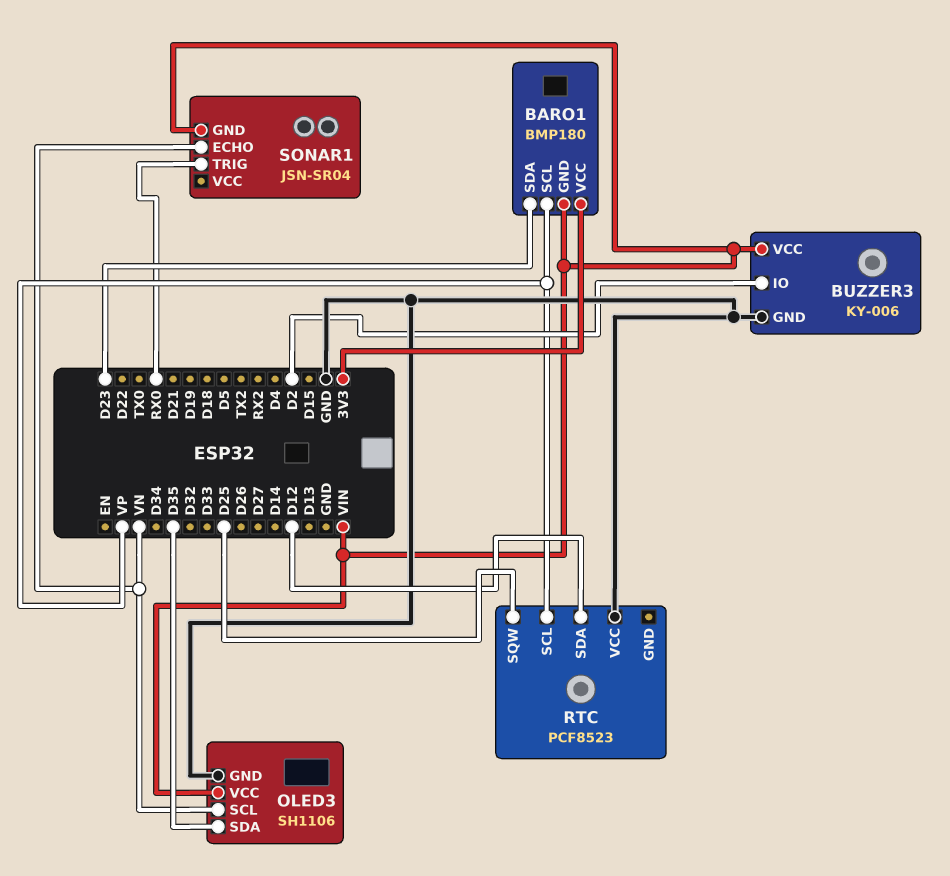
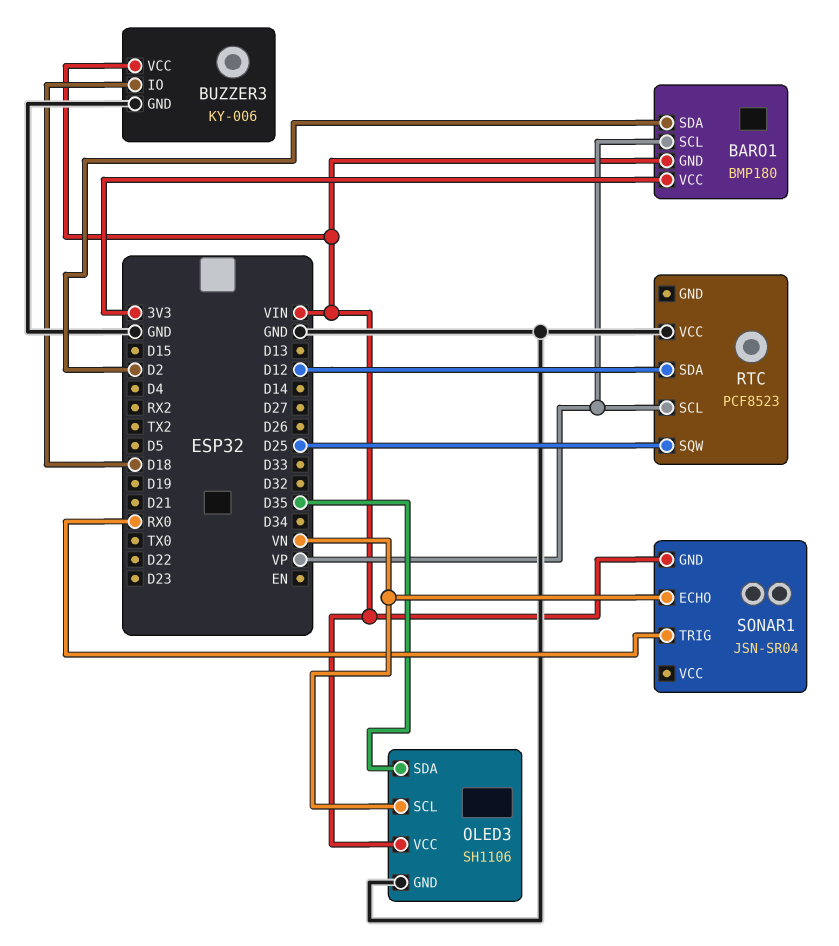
BARO1 pin SDA: D23 -> D2
BUZZER3 pin IO: D2 -> D18

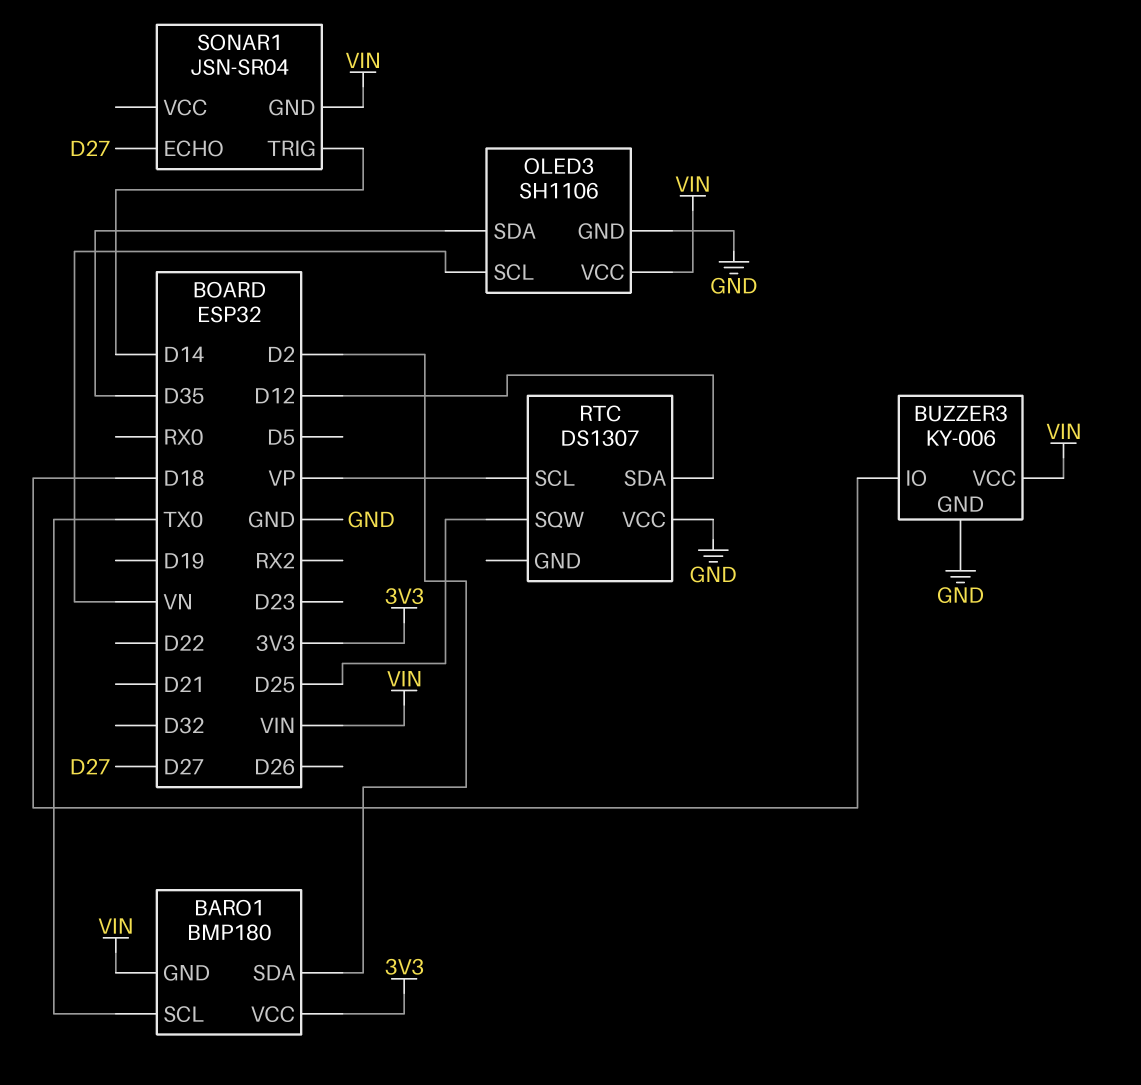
BARO1 pin SCL: VP -> TX0
RTC: PCF8523 -> DS1307
SONAR1 pin ECHO: VN -> D27
SONAR1 pin TRIG: RX0 -> D14

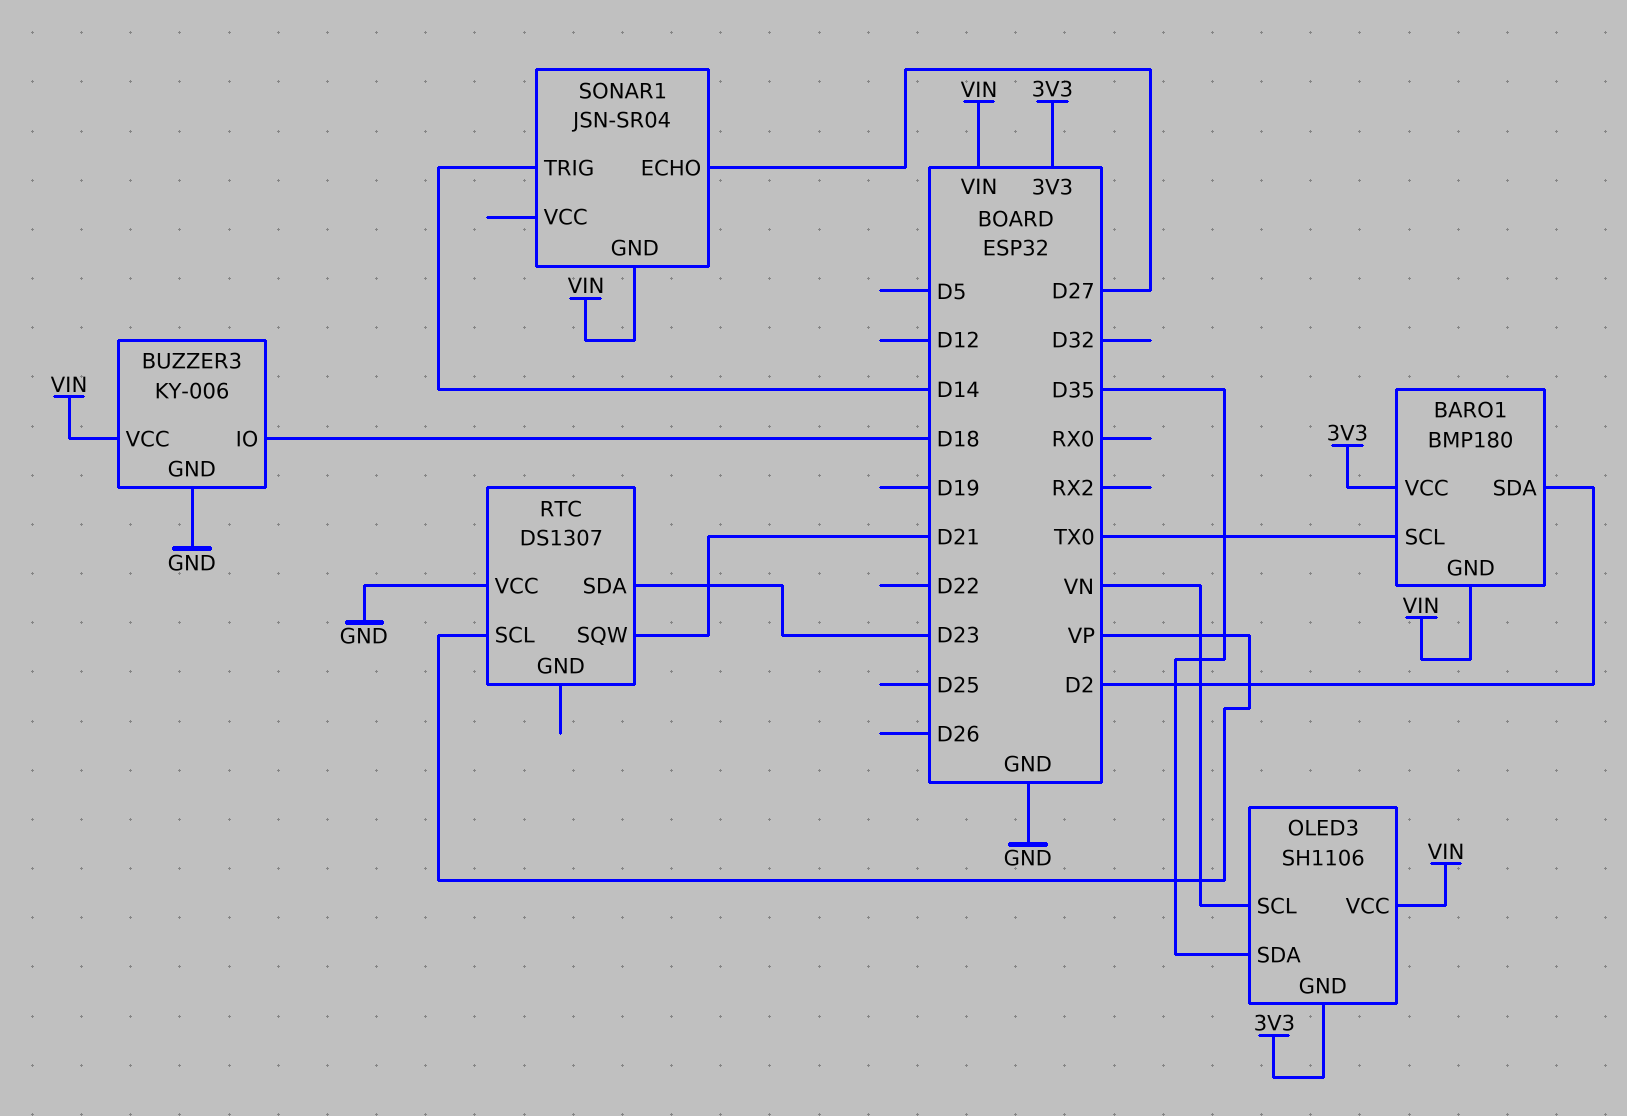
OLED3 pin GND: GND -> 3V3
RTC pin SDA: D12 -> D23
RTC pin SQW: D25 -> D21

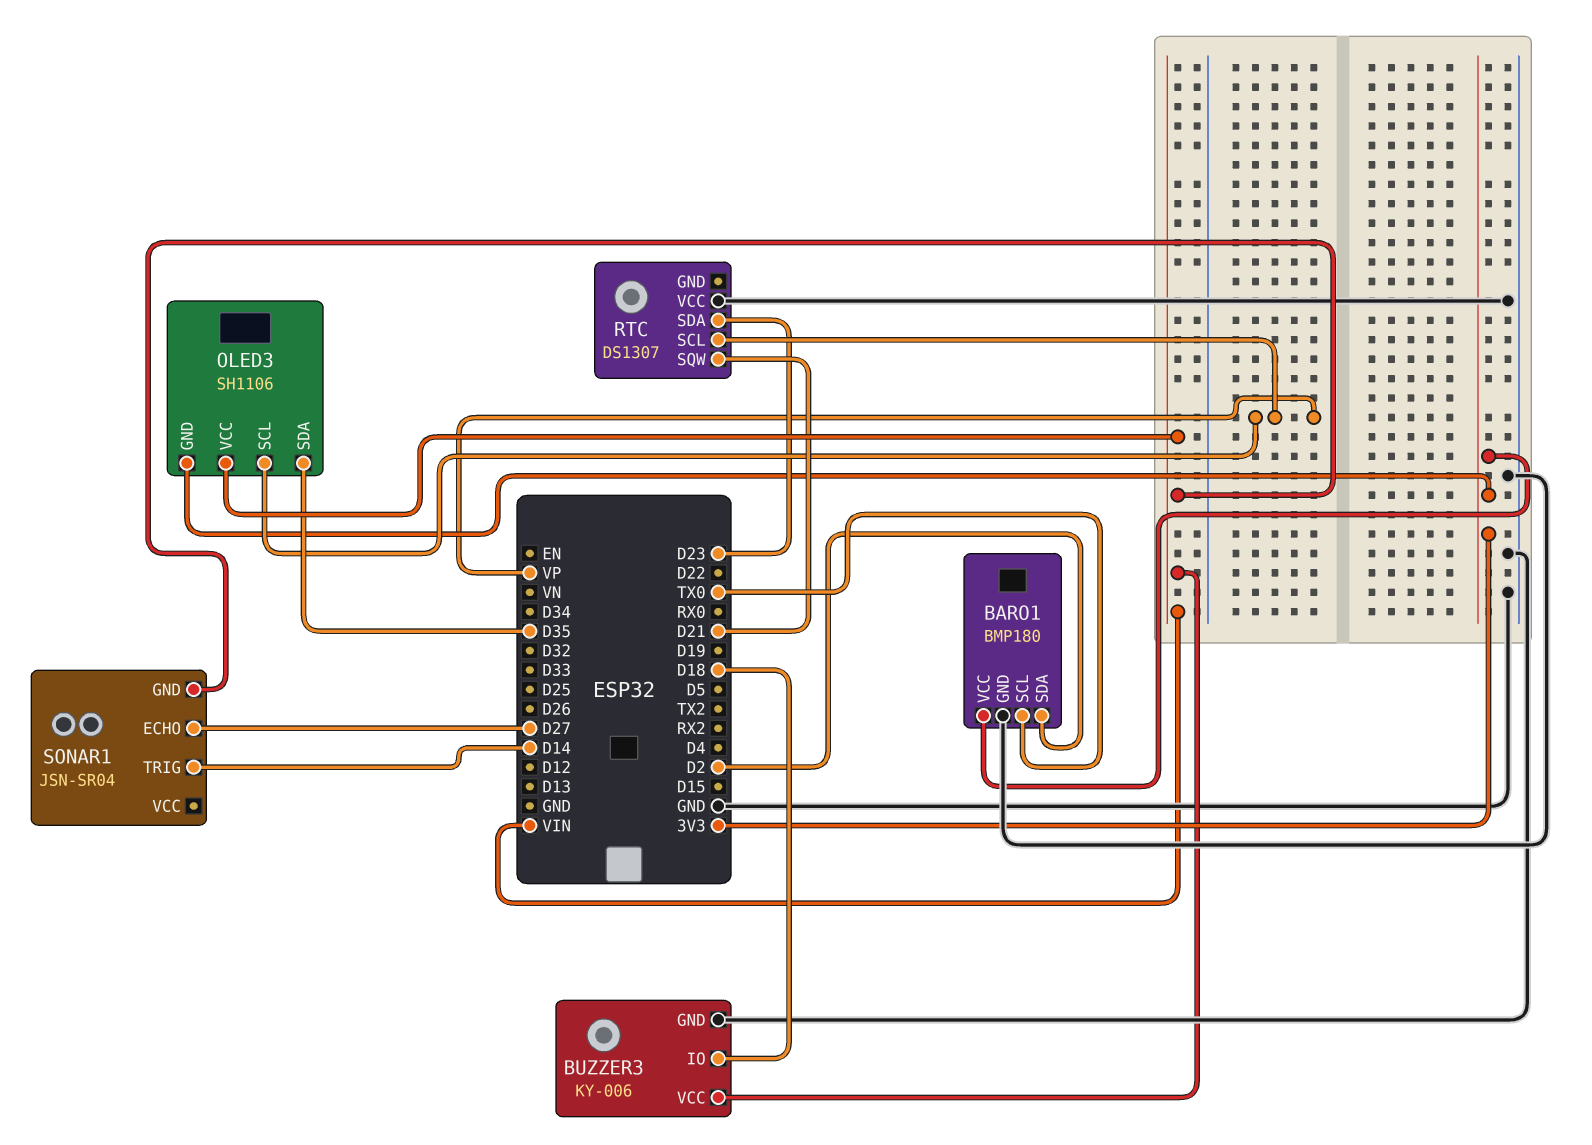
BARO1 pin GND: VIN -> GND
OLED3 pin SCL: VN -> VP

